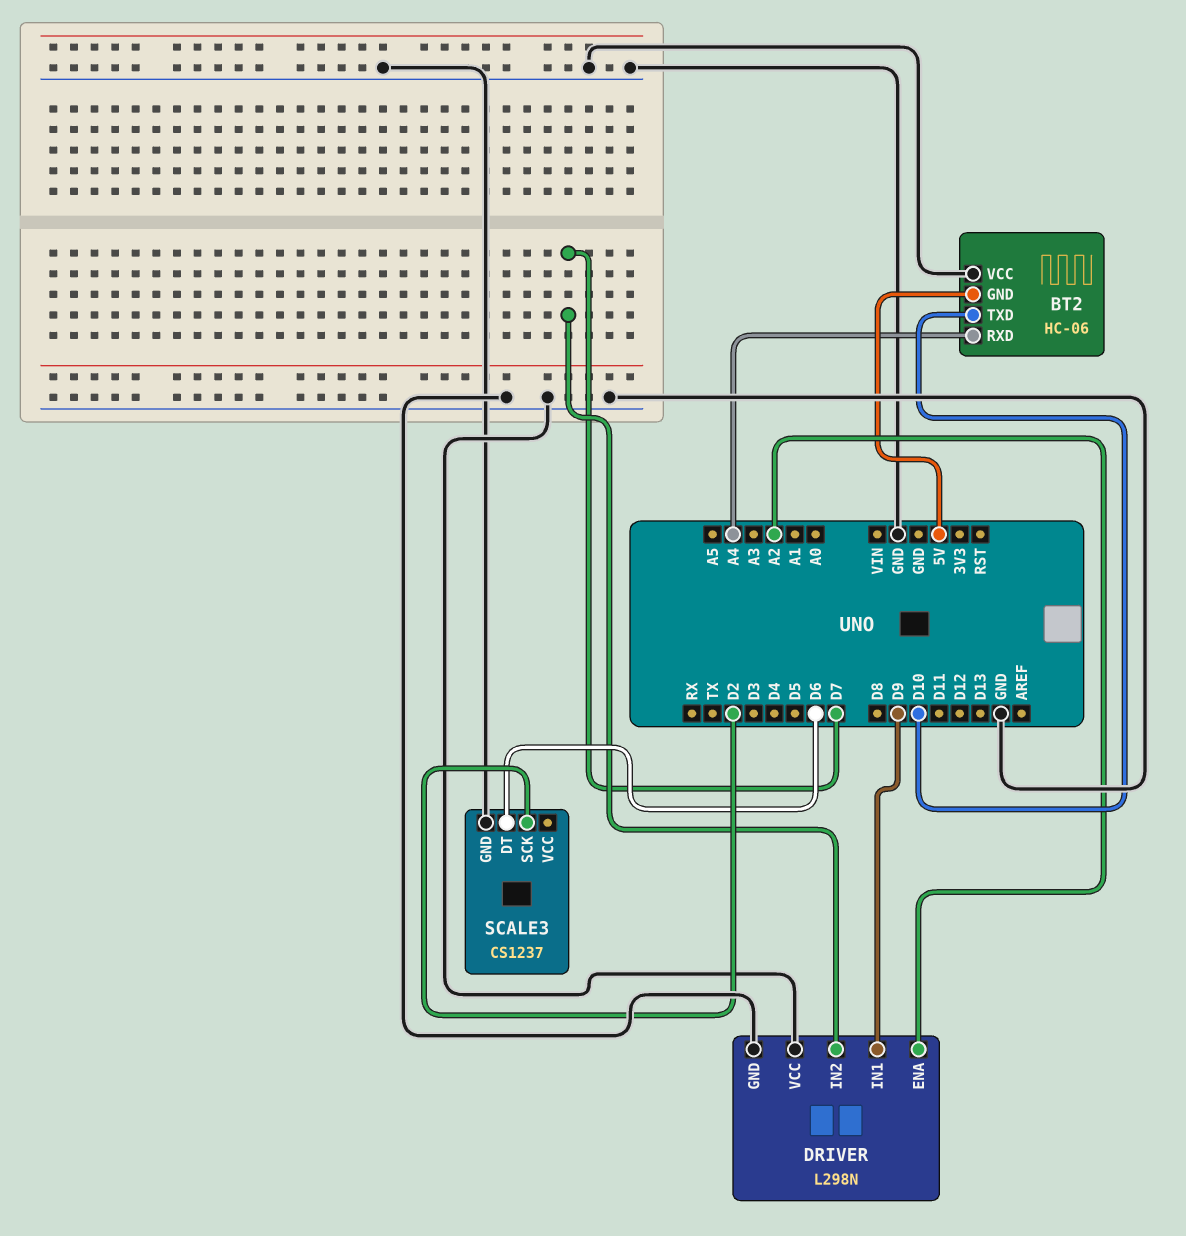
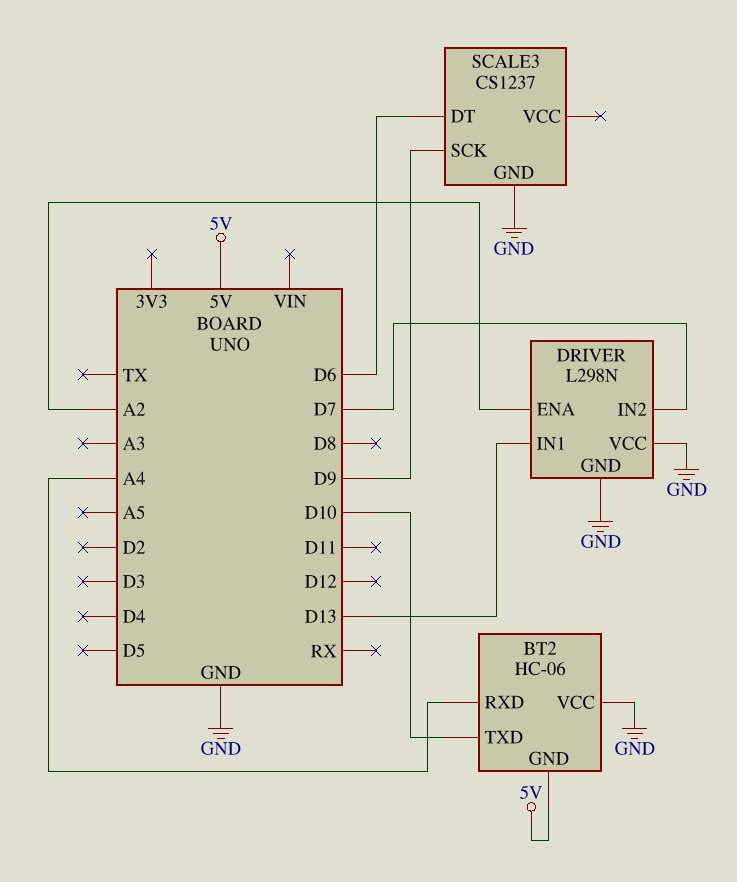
DRIVER pin IN1: D9 -> D13
SCALE3 pin SCK: D2 -> D9

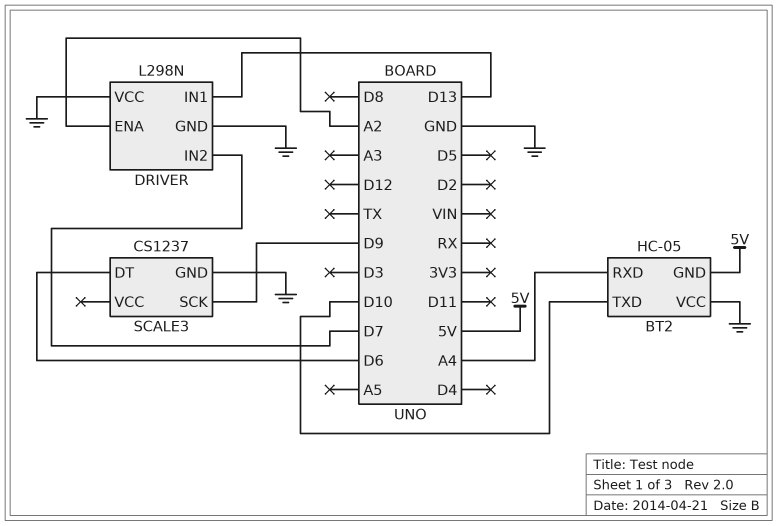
BT2: HC-06 -> HC-05

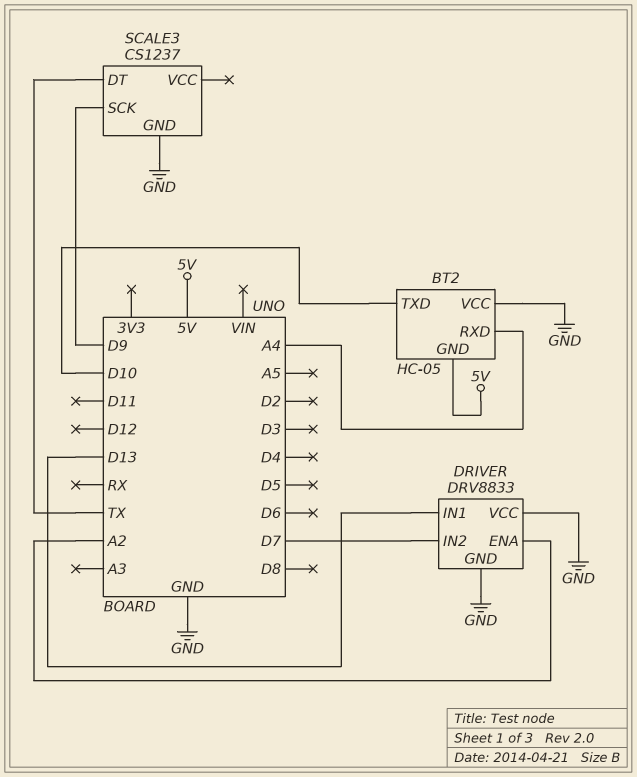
DRIVER: L298N -> DRV8833
SCALE3 pin DT: D6 -> TX

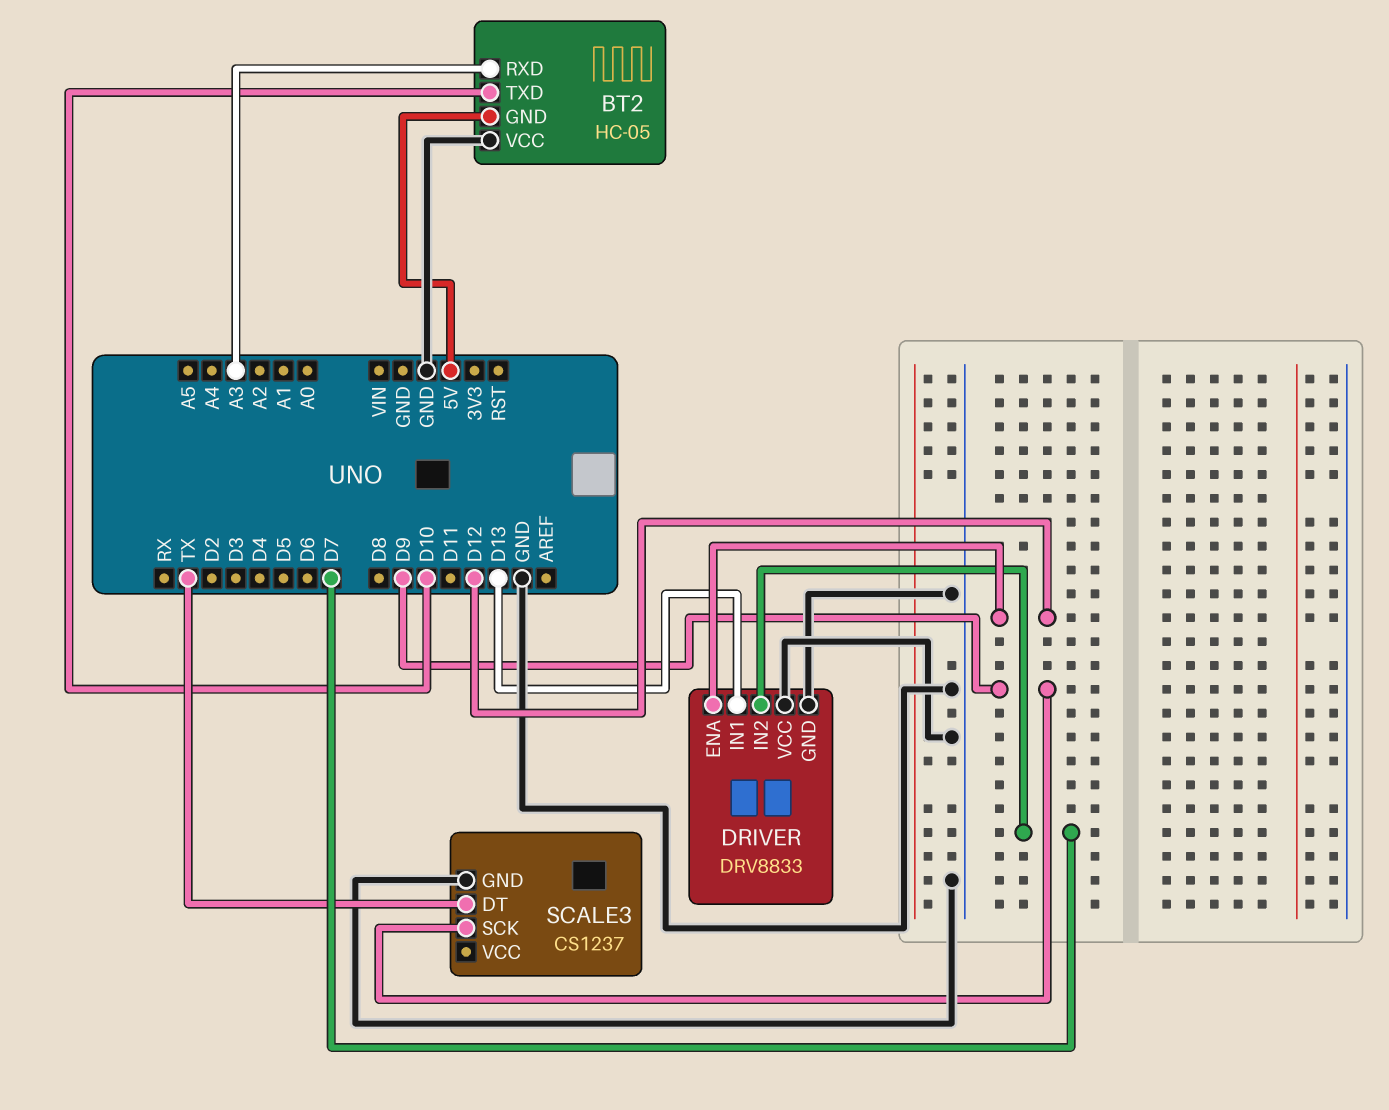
BT2 pin RXD: A4 -> A3
DRIVER pin ENA: A2 -> D12

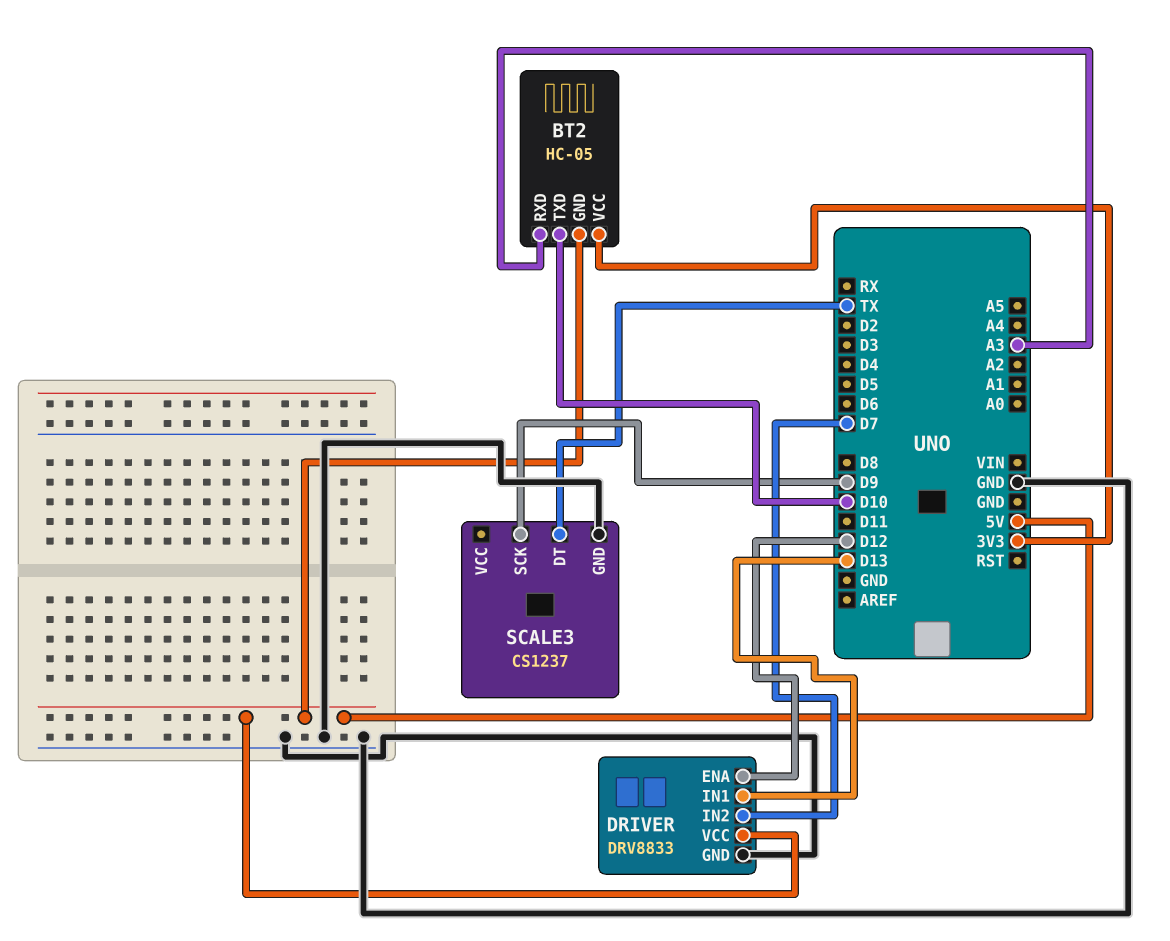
BT2 pin VCC: GND -> 3V3
DRIVER pin VCC: GND -> 5V

